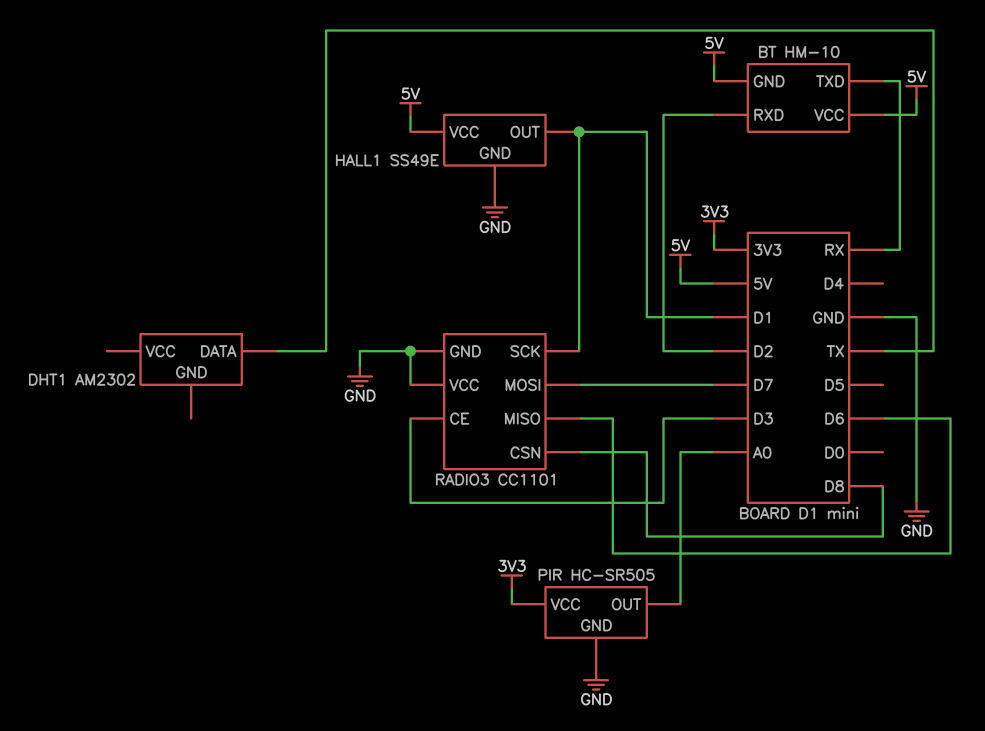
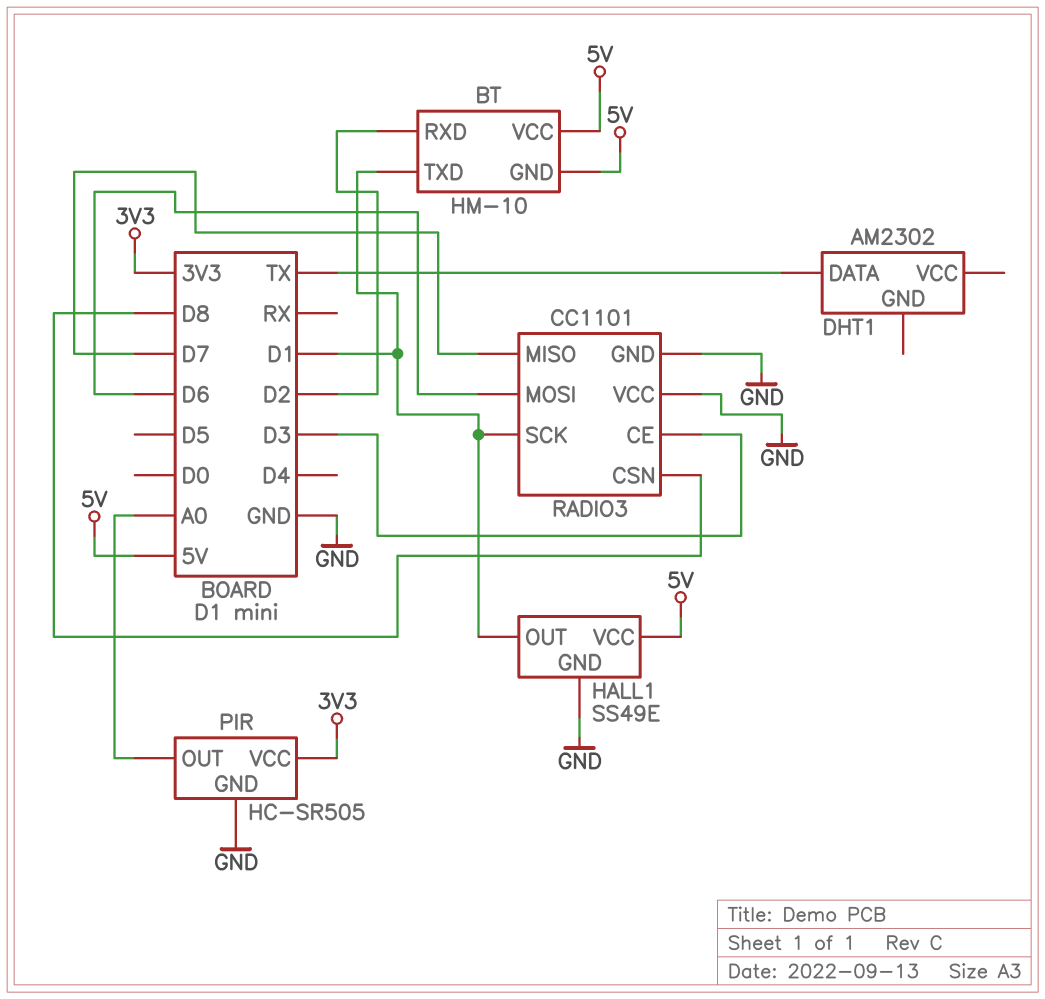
BT pin TXD: RX -> D1
RADIO3 pin MISO: D6 -> D7
RADIO3 pin MOSI: D7 -> D6

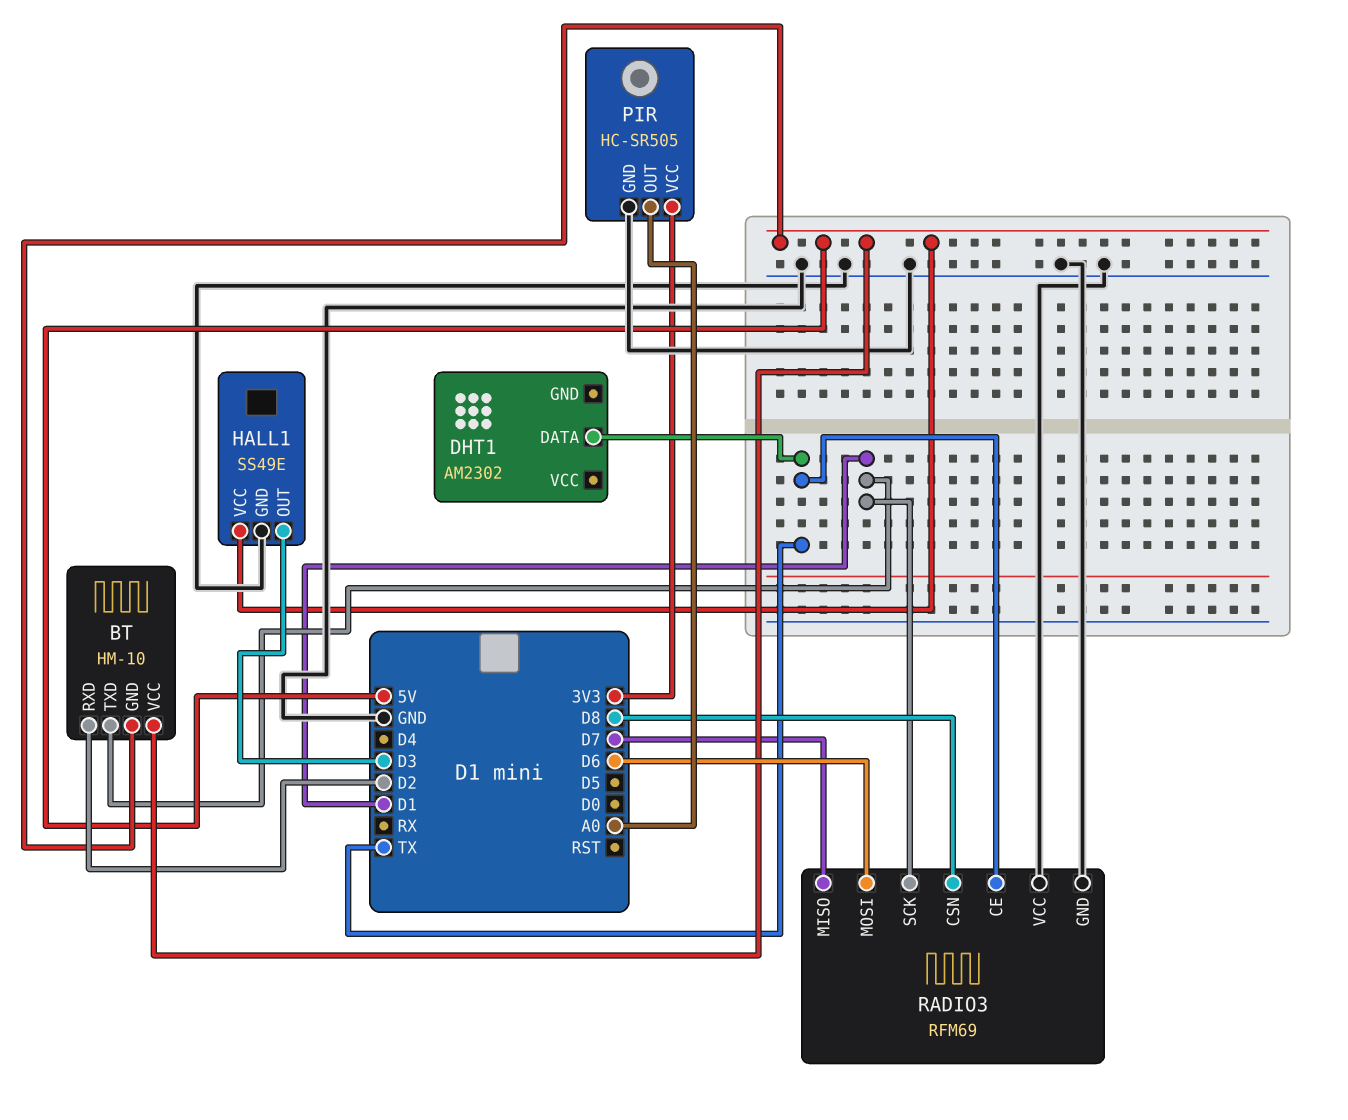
HALL1 pin OUT: D1 -> D3
RADIO3: CC1101 -> RFM69
RADIO3 pin CE: D3 -> TX

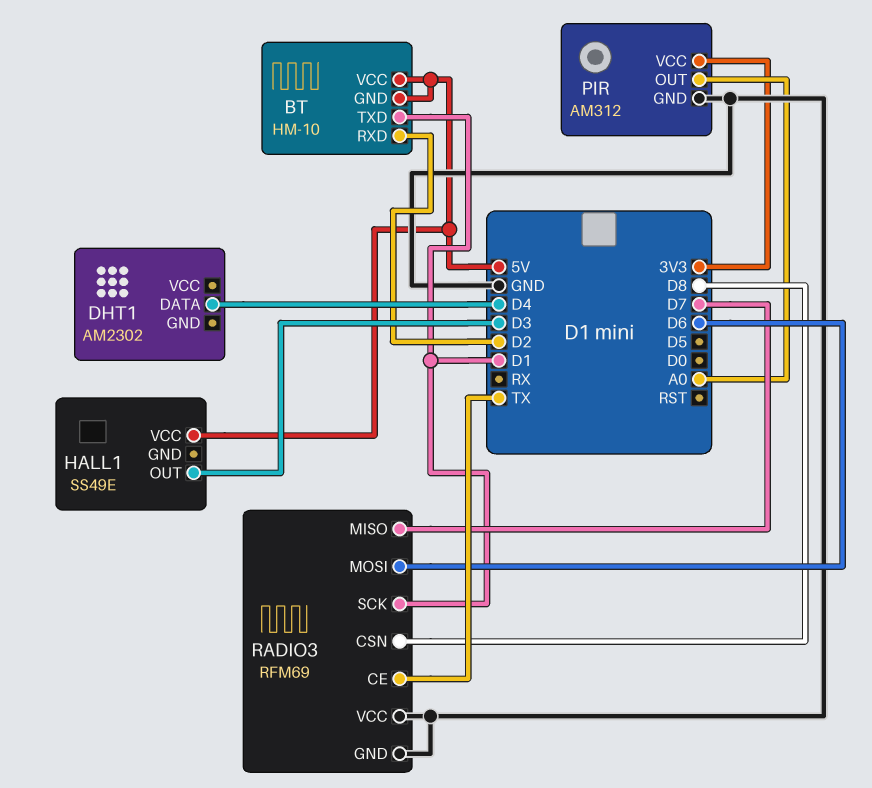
DHT1 pin DATA: TX -> D4
HALL1 pin GND: GND -> none
PIR: HC-SR505 -> AM312

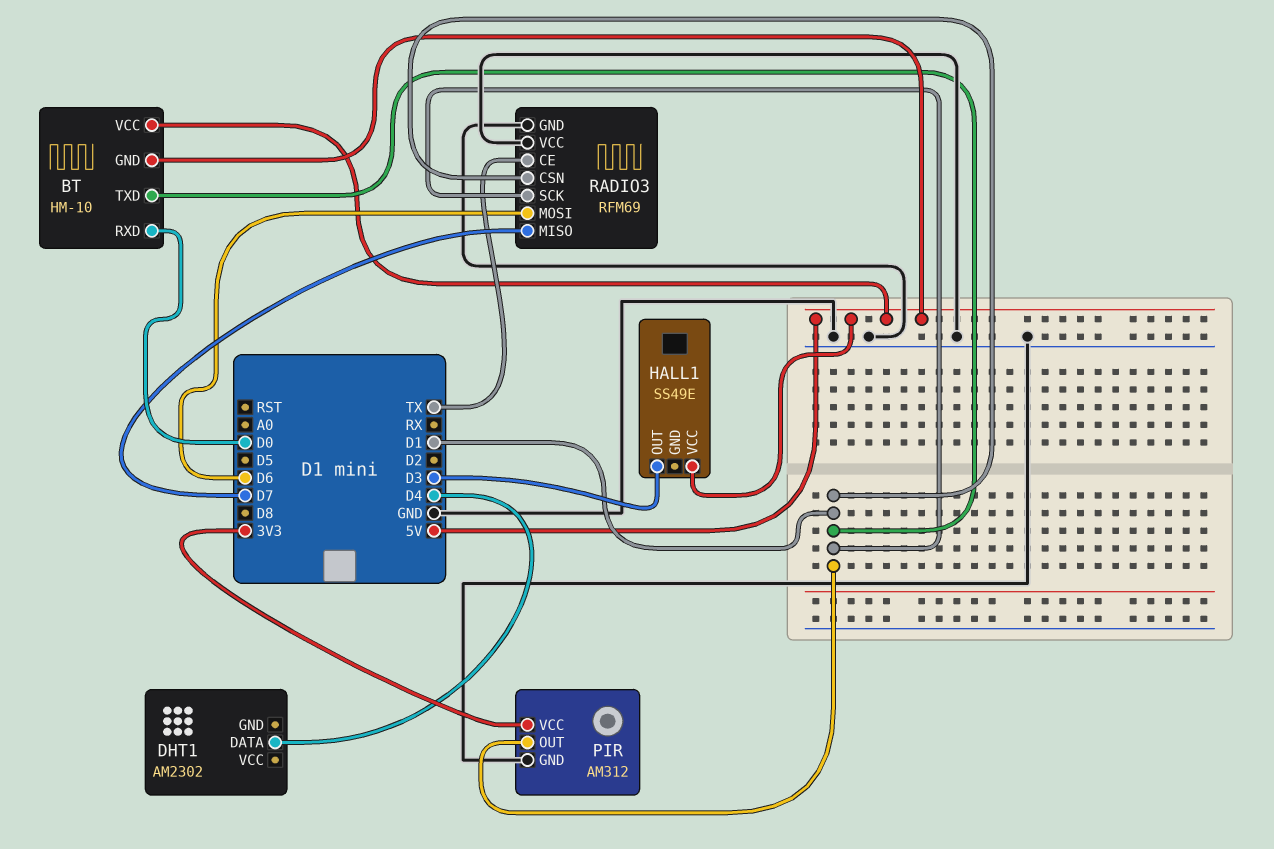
BT pin RXD: D2 -> D0
PIR pin OUT: A0 -> D1
RADIO3 pin CSN: D8 -> D1

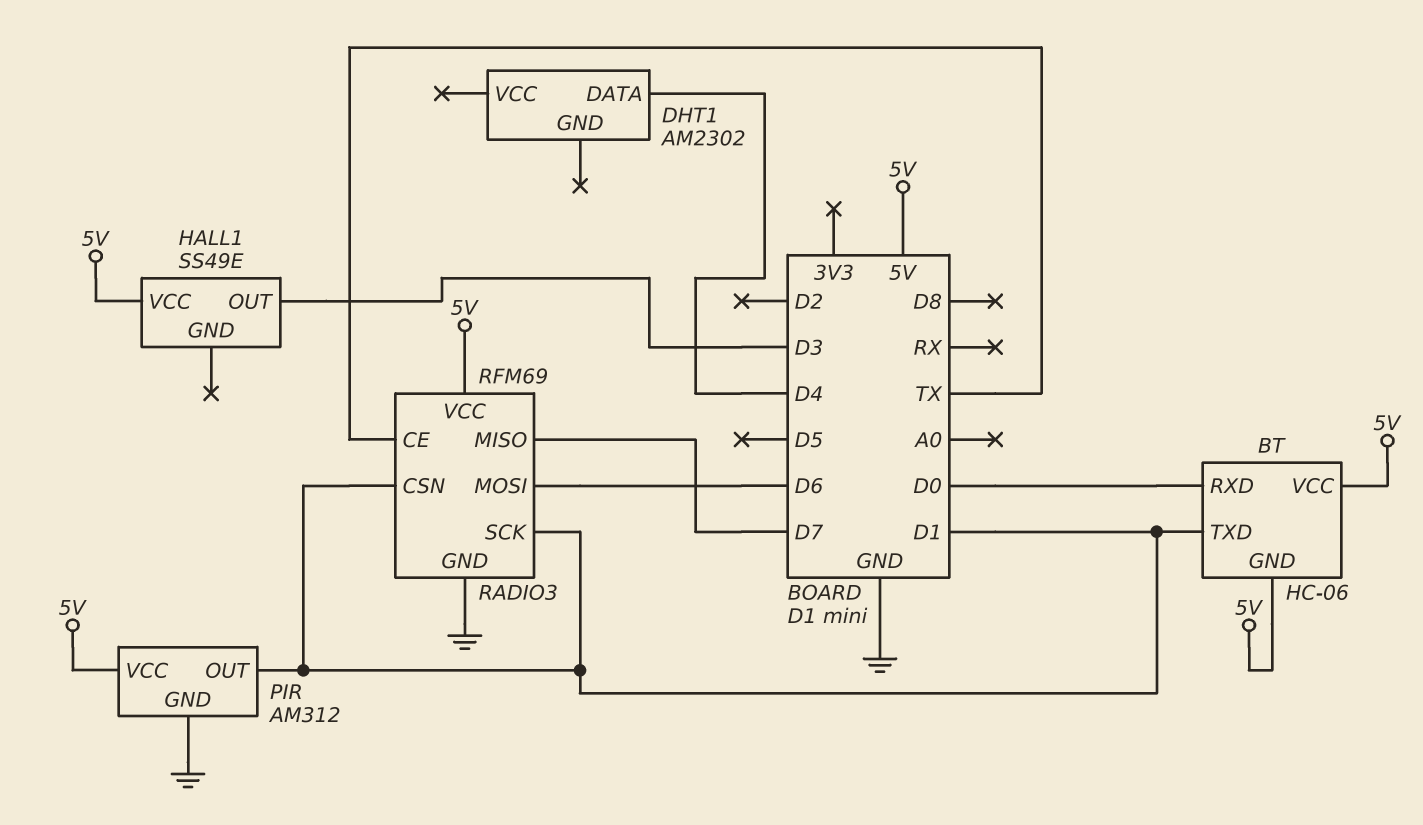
BT: HM-10 -> HC-06
PIR pin VCC: 3V3 -> 5V
RADIO3 pin VCC: GND -> 5V

